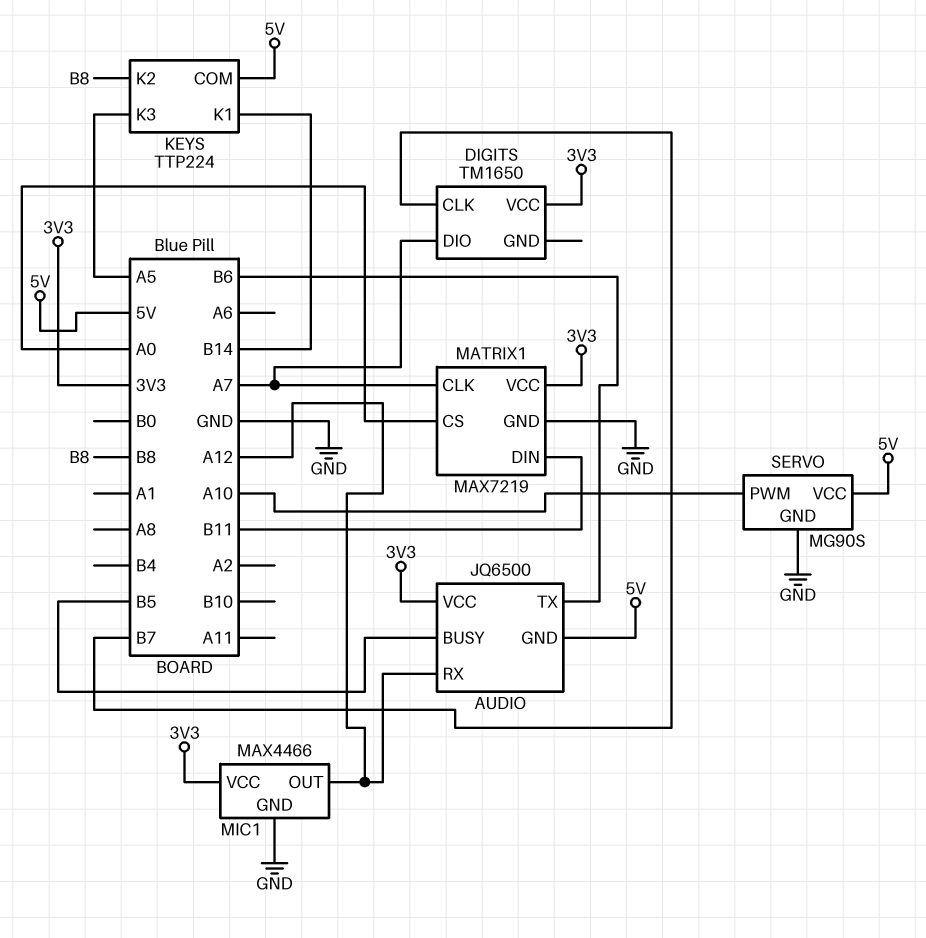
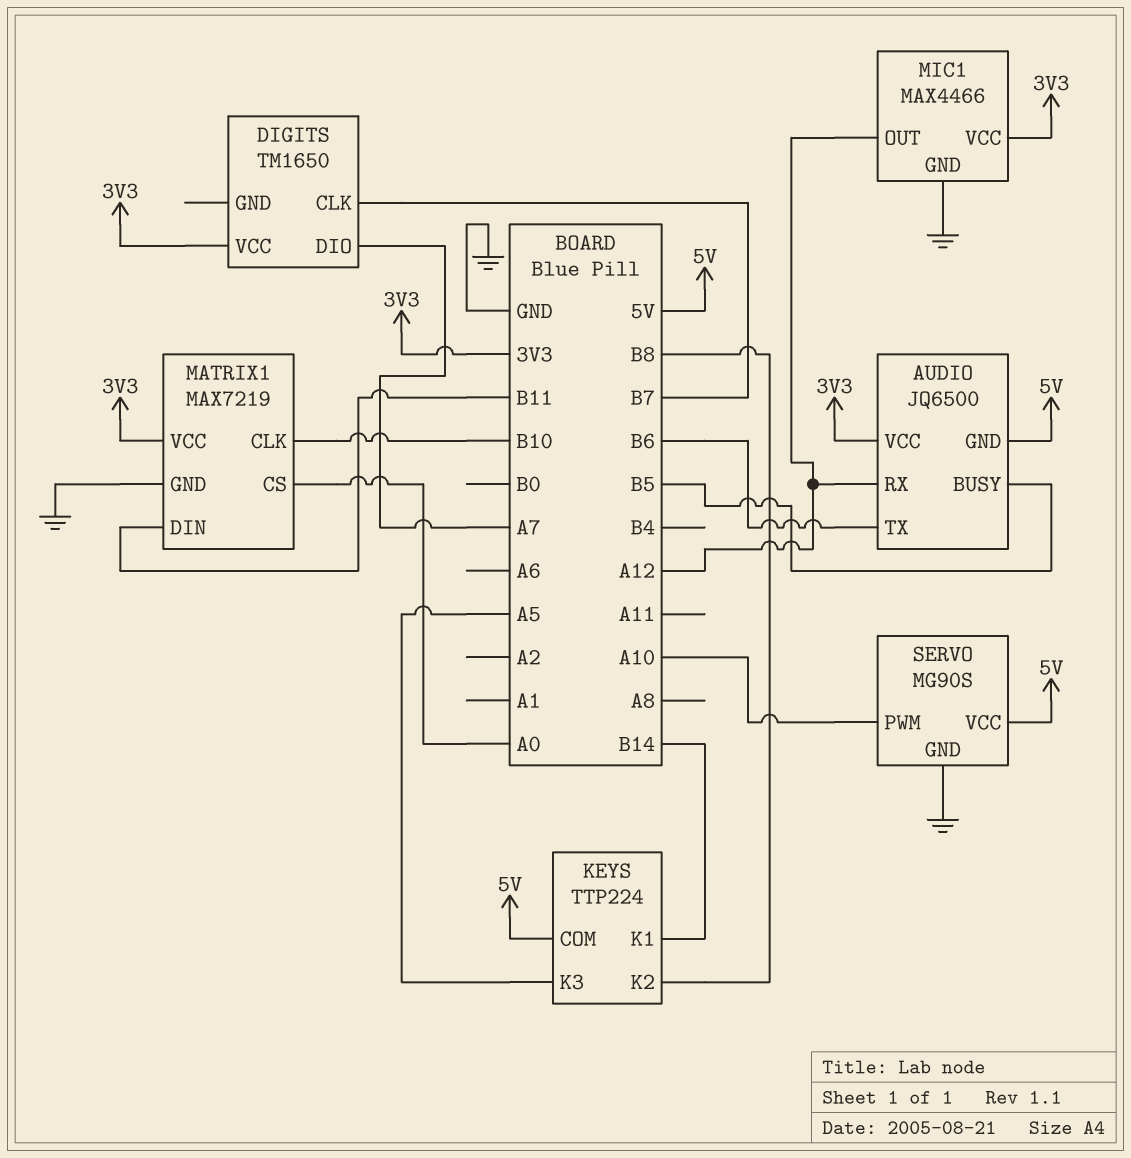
MATRIX1 pin CLK: A7 -> B10

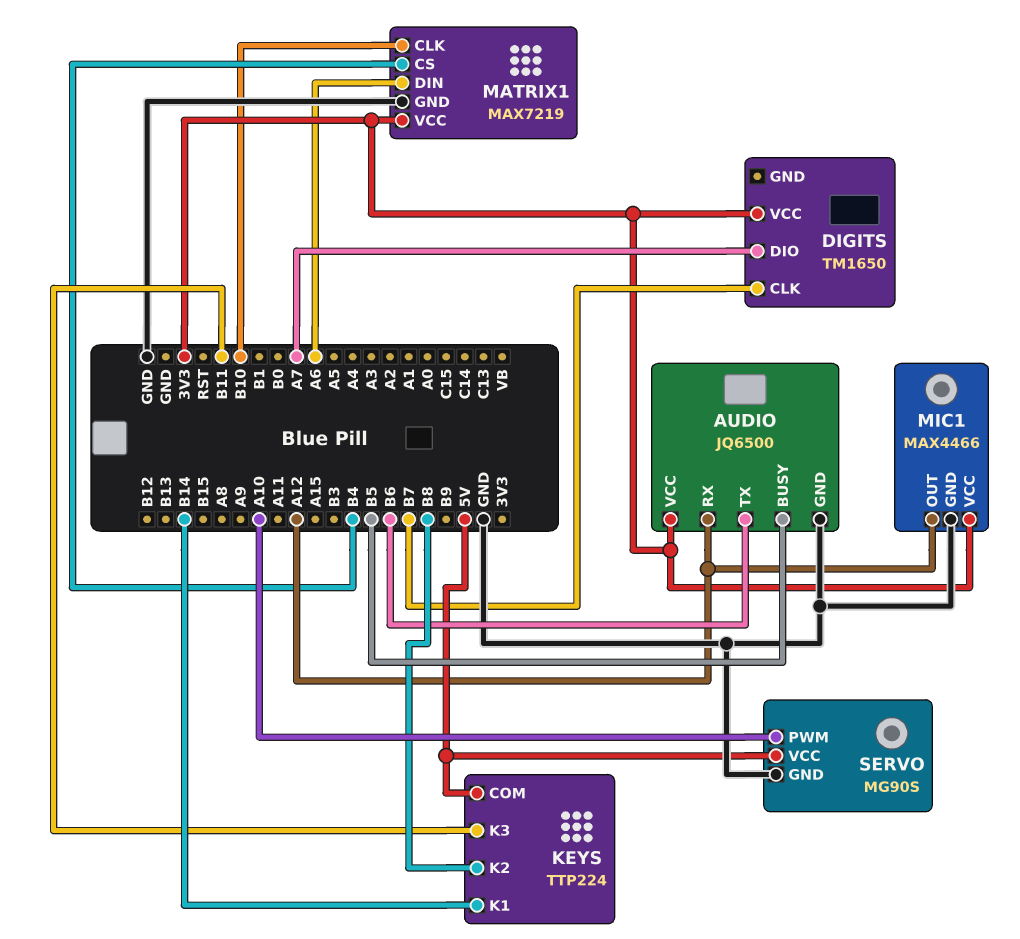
AUDIO pin GND: 5V -> GND
KEYS pin K3: A5 -> B11
MATRIX1 pin CS: A0 -> B4
MATRIX1 pin DIN: B11 -> A6

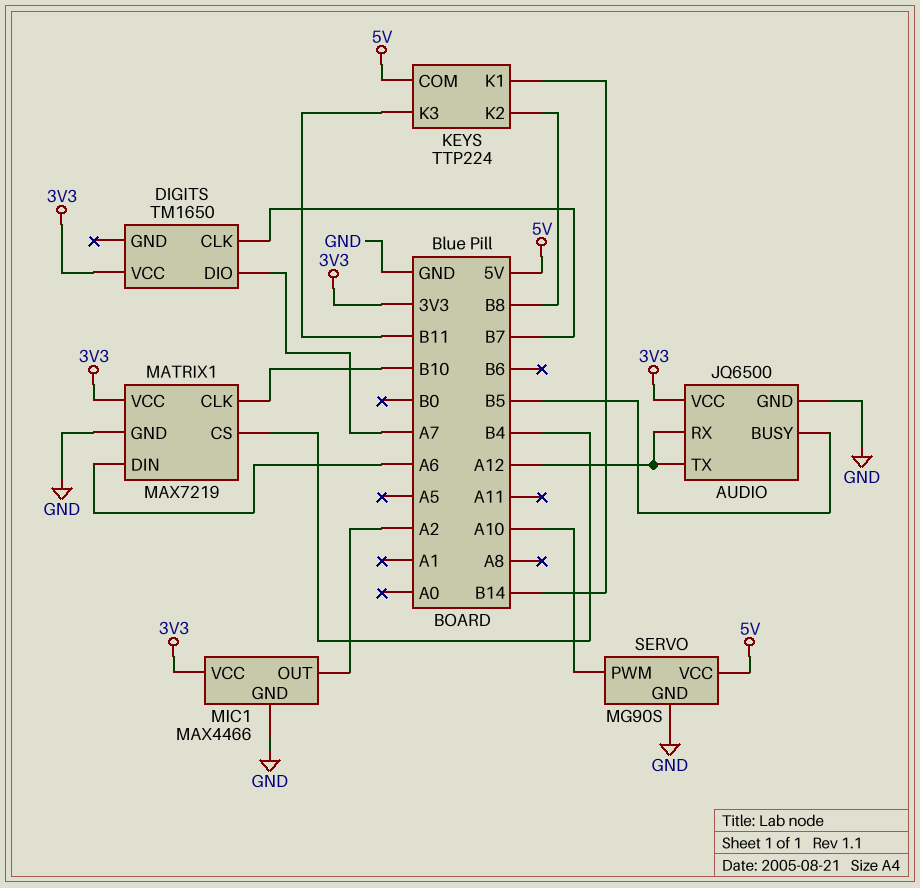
AUDIO pin TX: B6 -> A12
MIC1 pin OUT: A12 -> A2

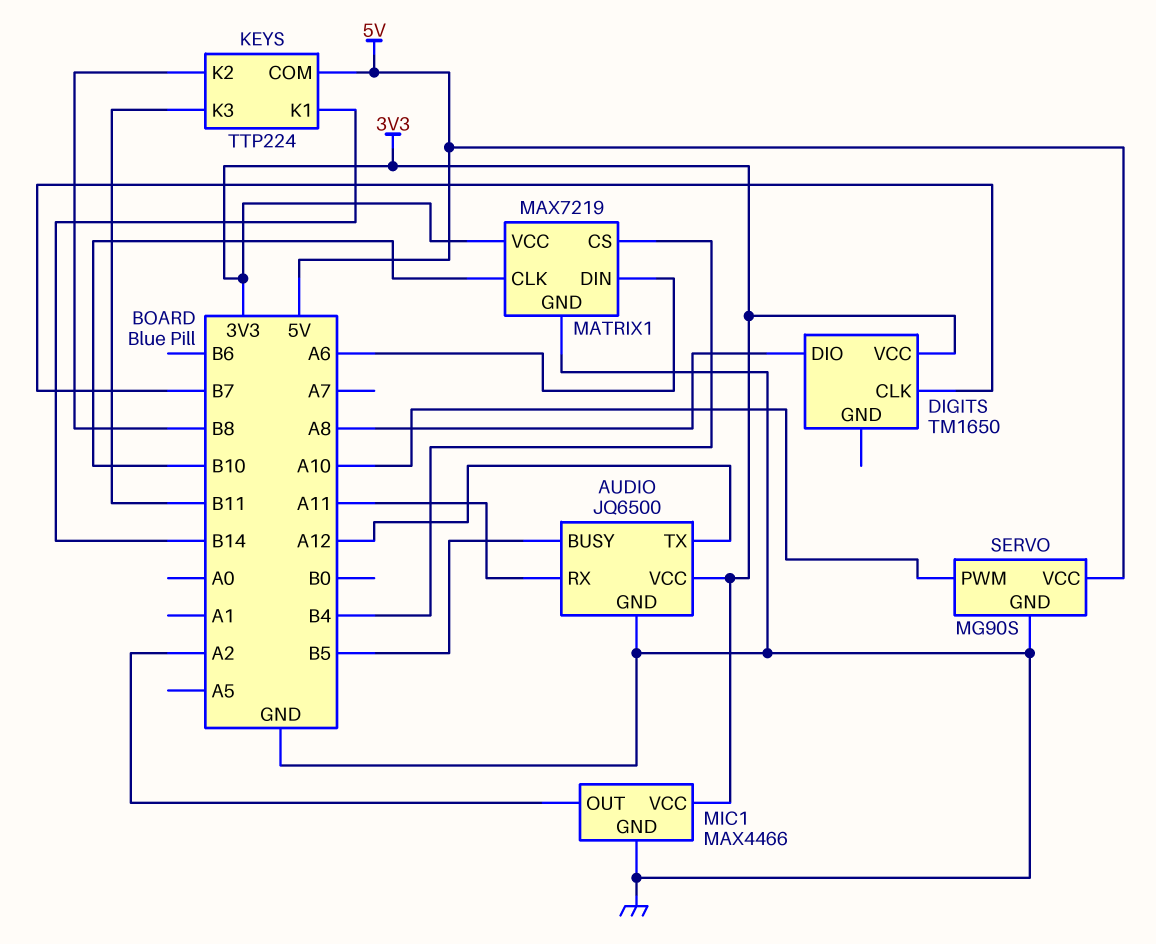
AUDIO pin RX: A12 -> A11
DIGITS pin DIO: A7 -> A8

